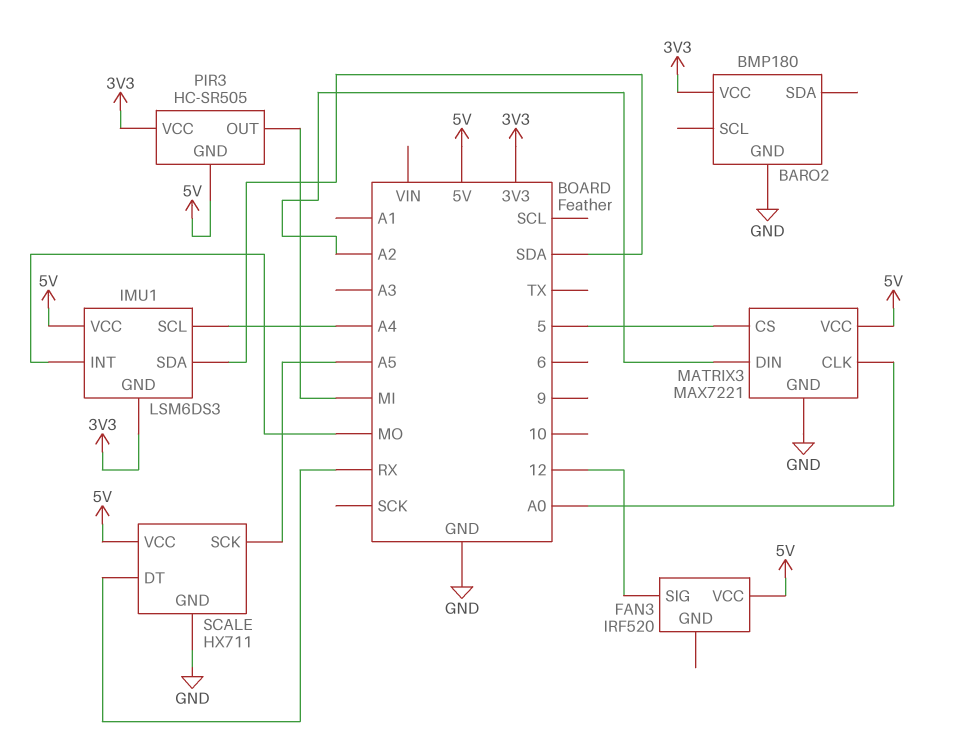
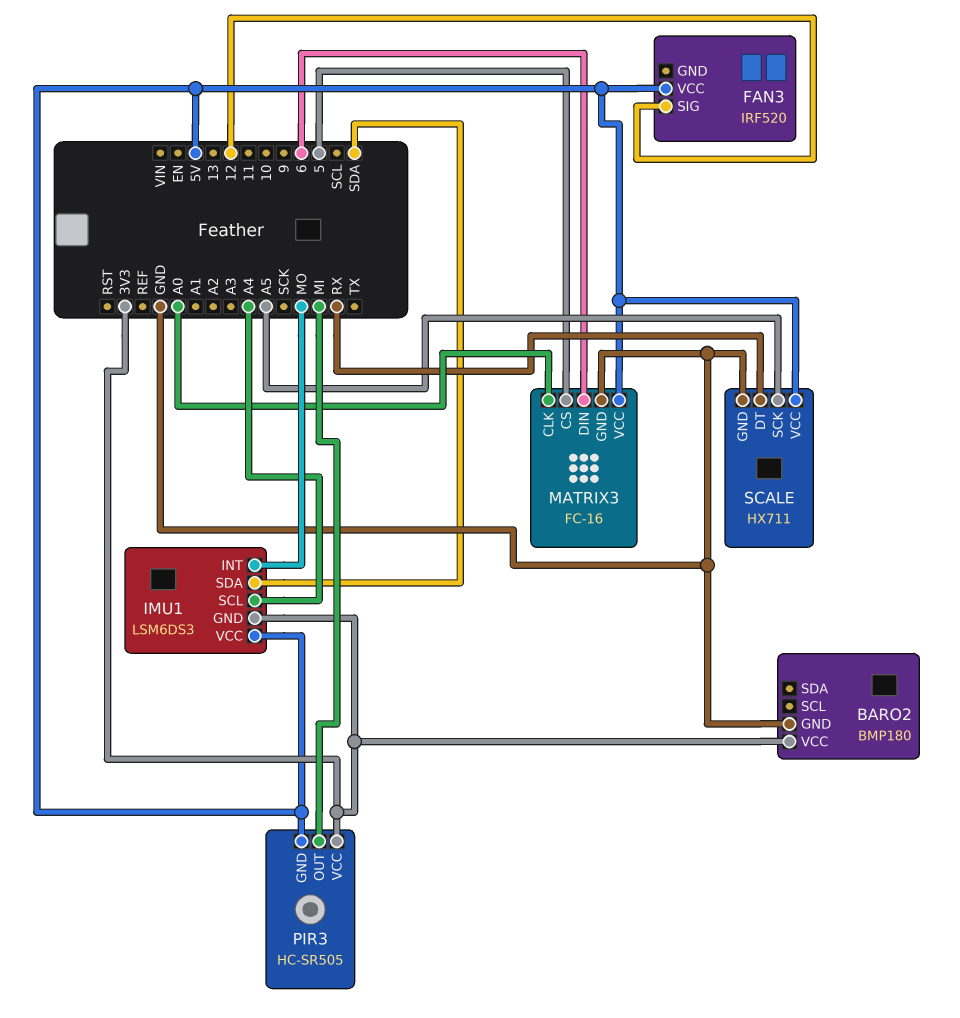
MATRIX3: MAX7221 -> FC-16
MATRIX3 pin DIN: A2 -> 6

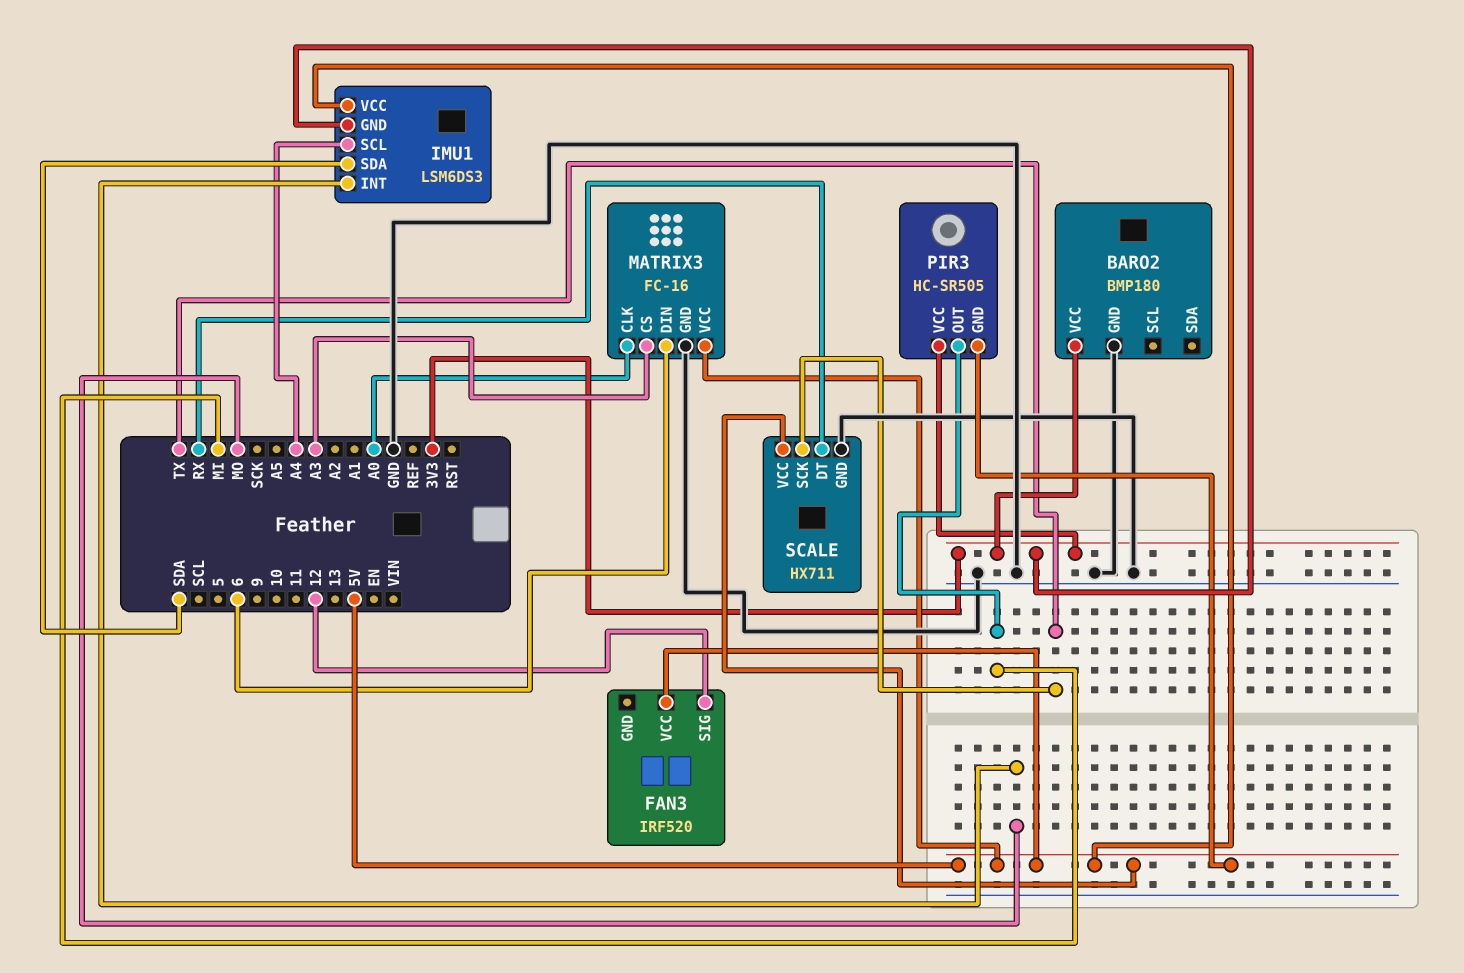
MATRIX3 pin CS: 5 -> A3
SCALE pin SCK: A5 -> TX

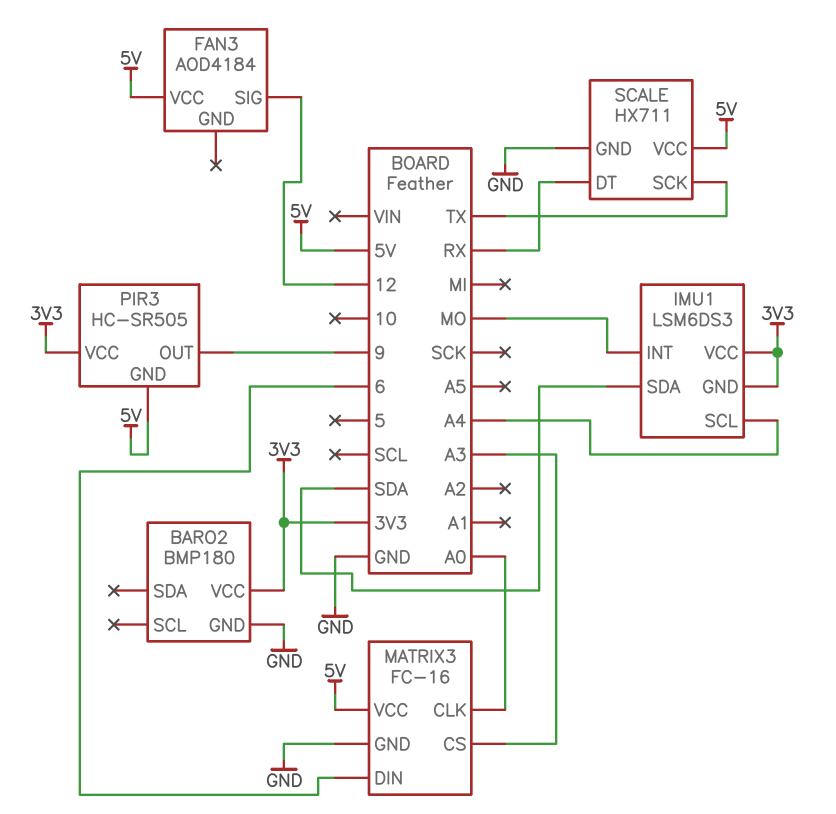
FAN3: IRF520 -> AOD4184
IMU1 pin VCC: 5V -> 3V3
PIR3 pin OUT: MI -> 9

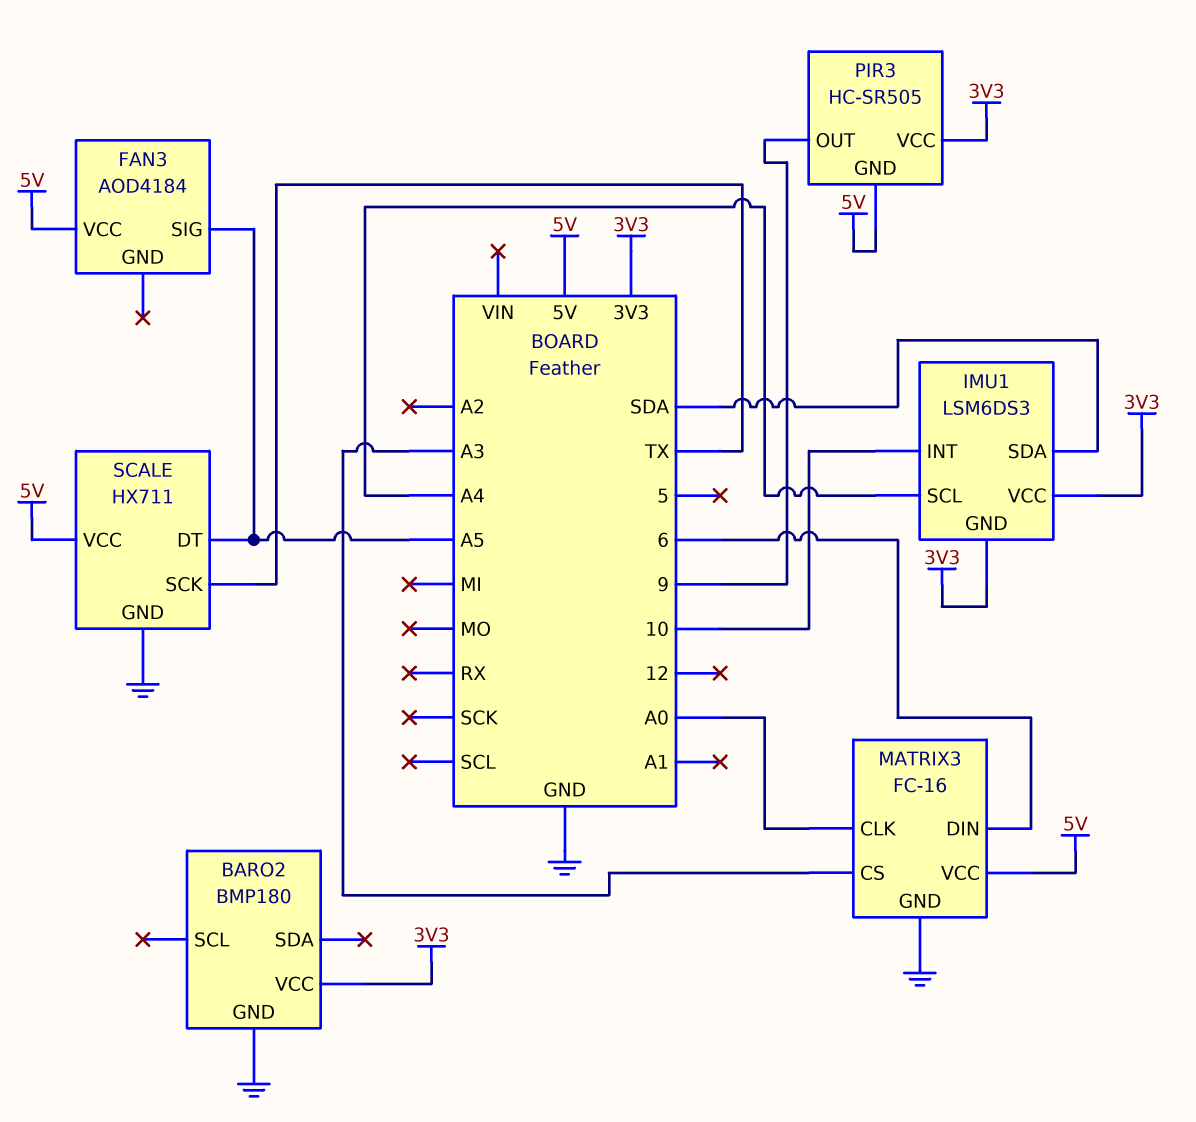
FAN3 pin SIG: 12 -> A5
IMU1 pin INT: MO -> 10
SCALE pin DT: RX -> A5

